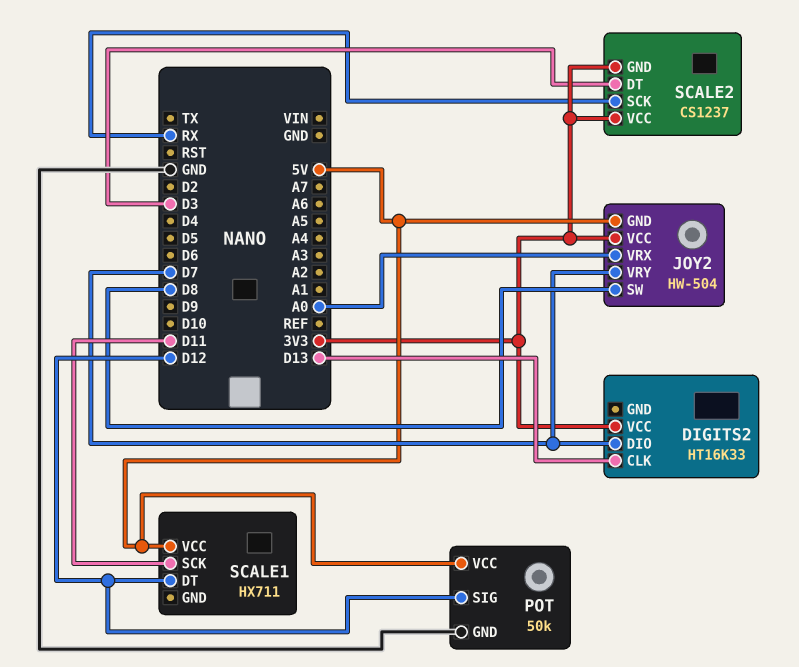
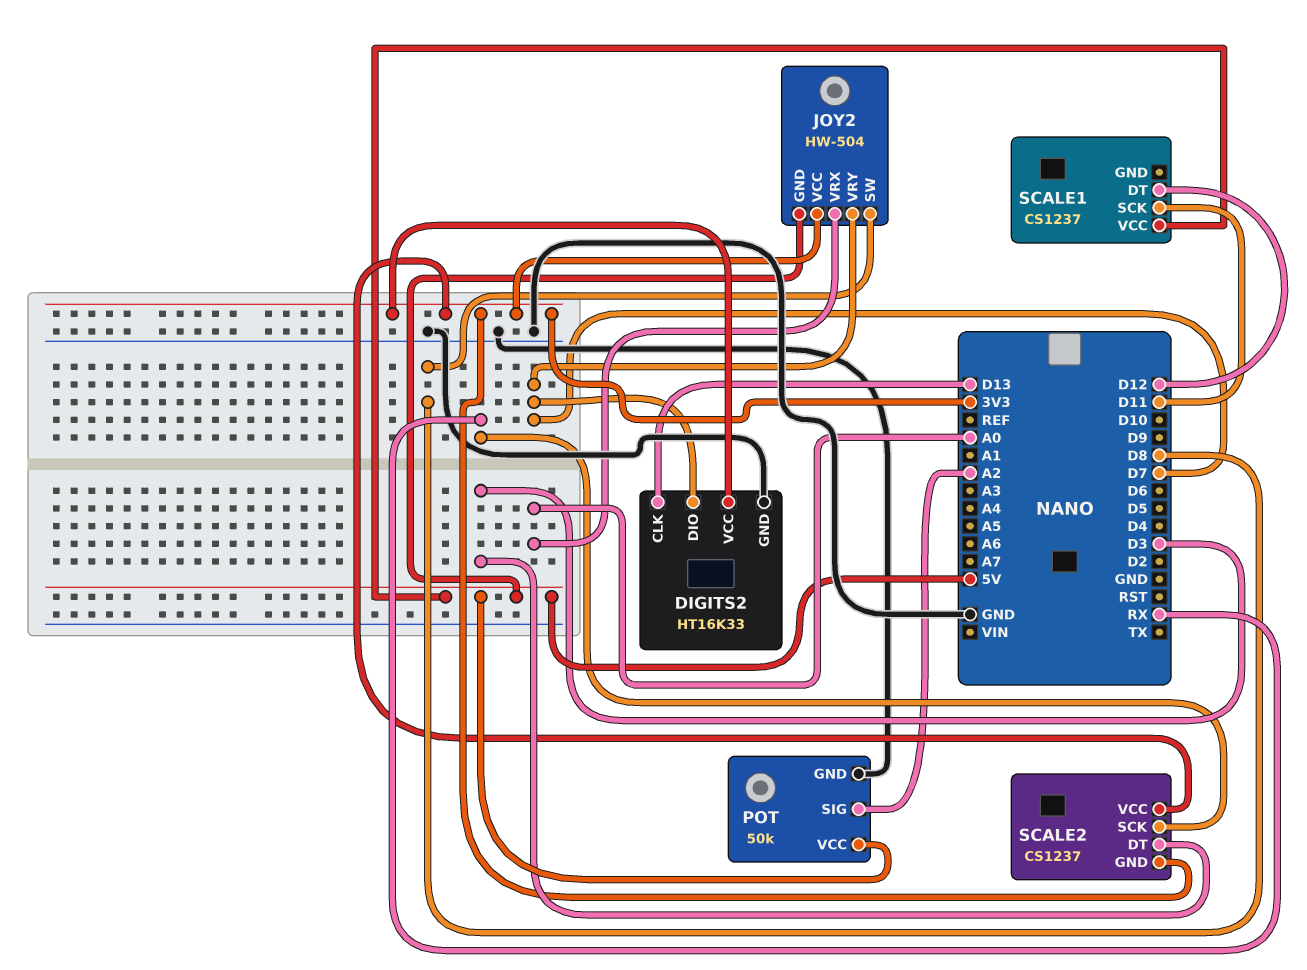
DIGITS2 pin GND: none -> GND
POT pin SIG: D12 -> A2
SCALE1: HX711 -> CS1237

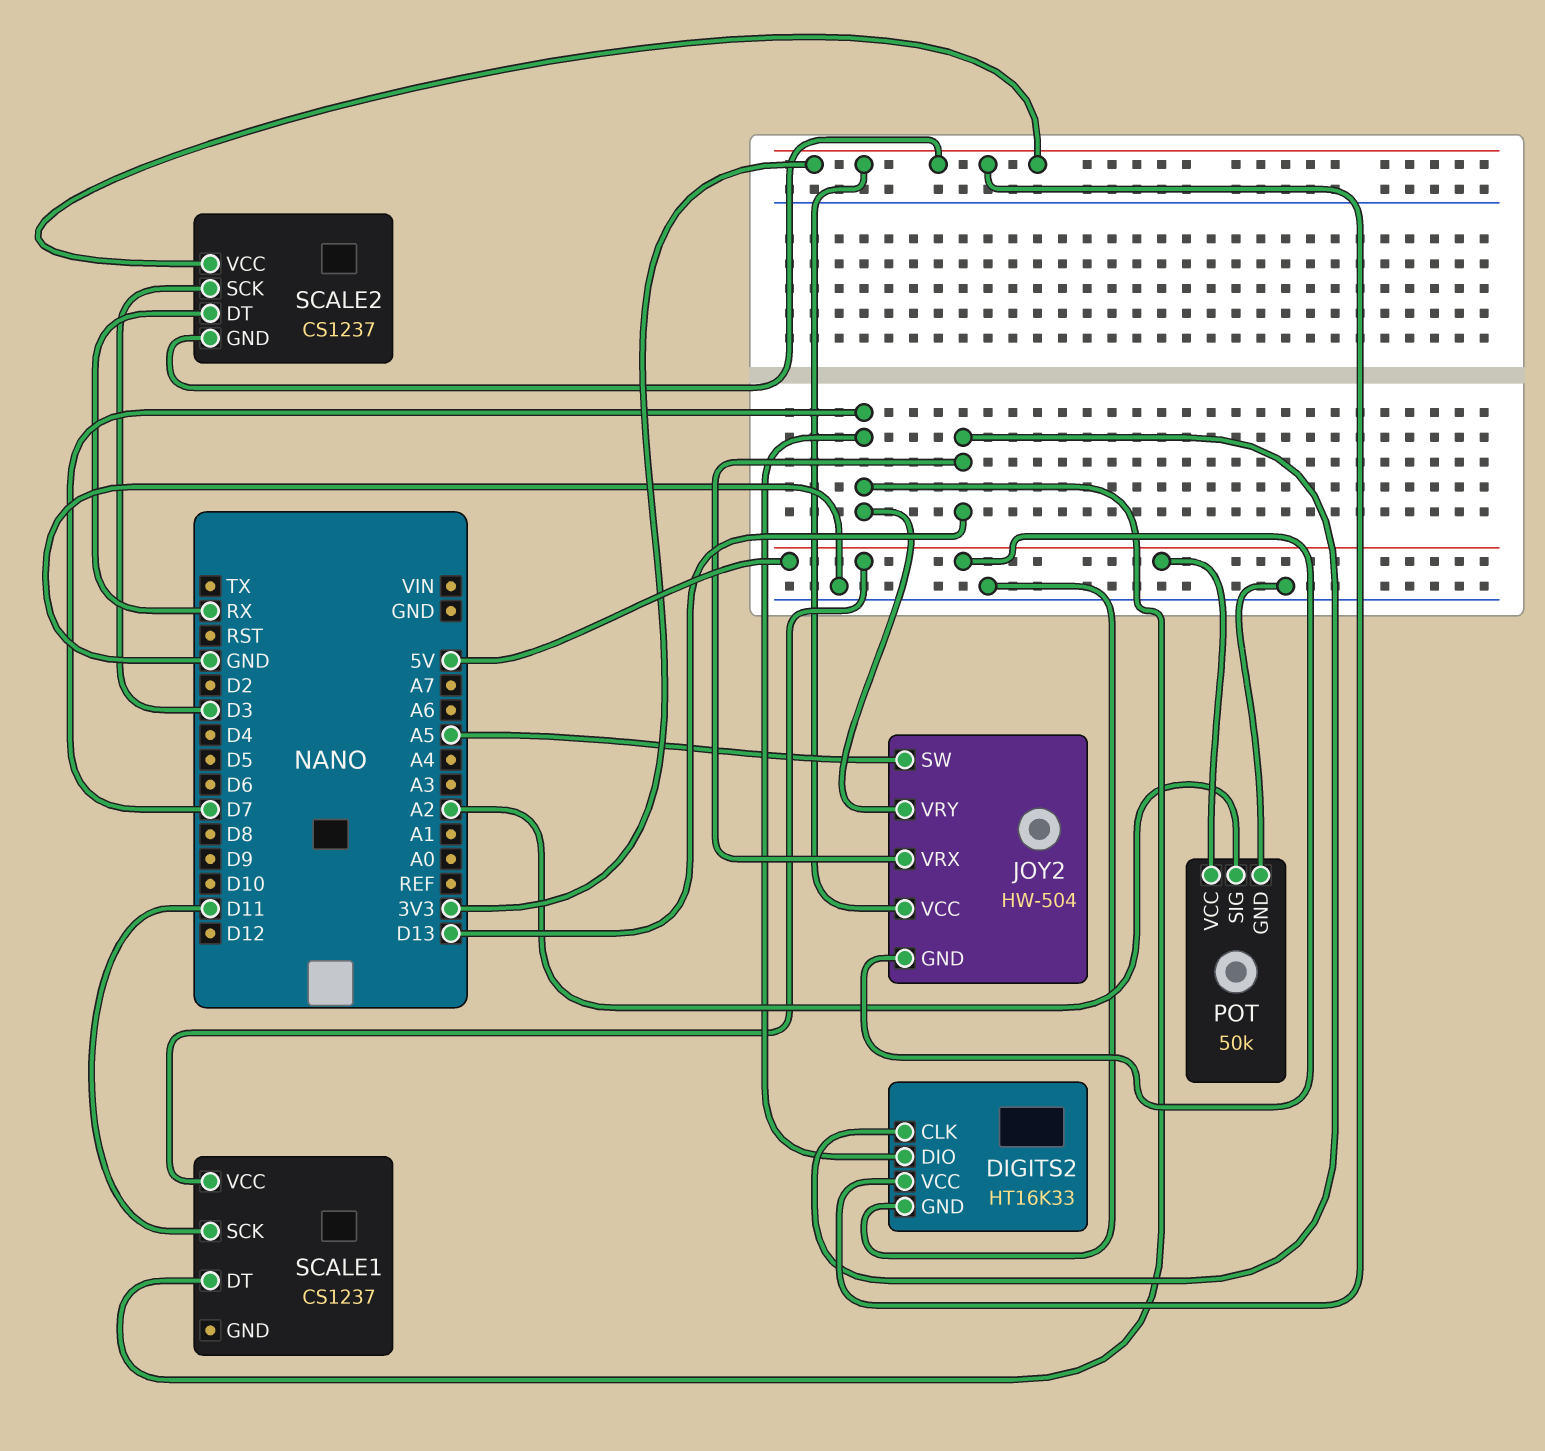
JOY2 pin SW: D8 -> A5
JOY2 pin VRX: A0 -> D13
SCALE1 pin DT: D12 -> D7
SCALE2 pin DT: D3 -> RX
SCALE2 pin SCK: RX -> D3

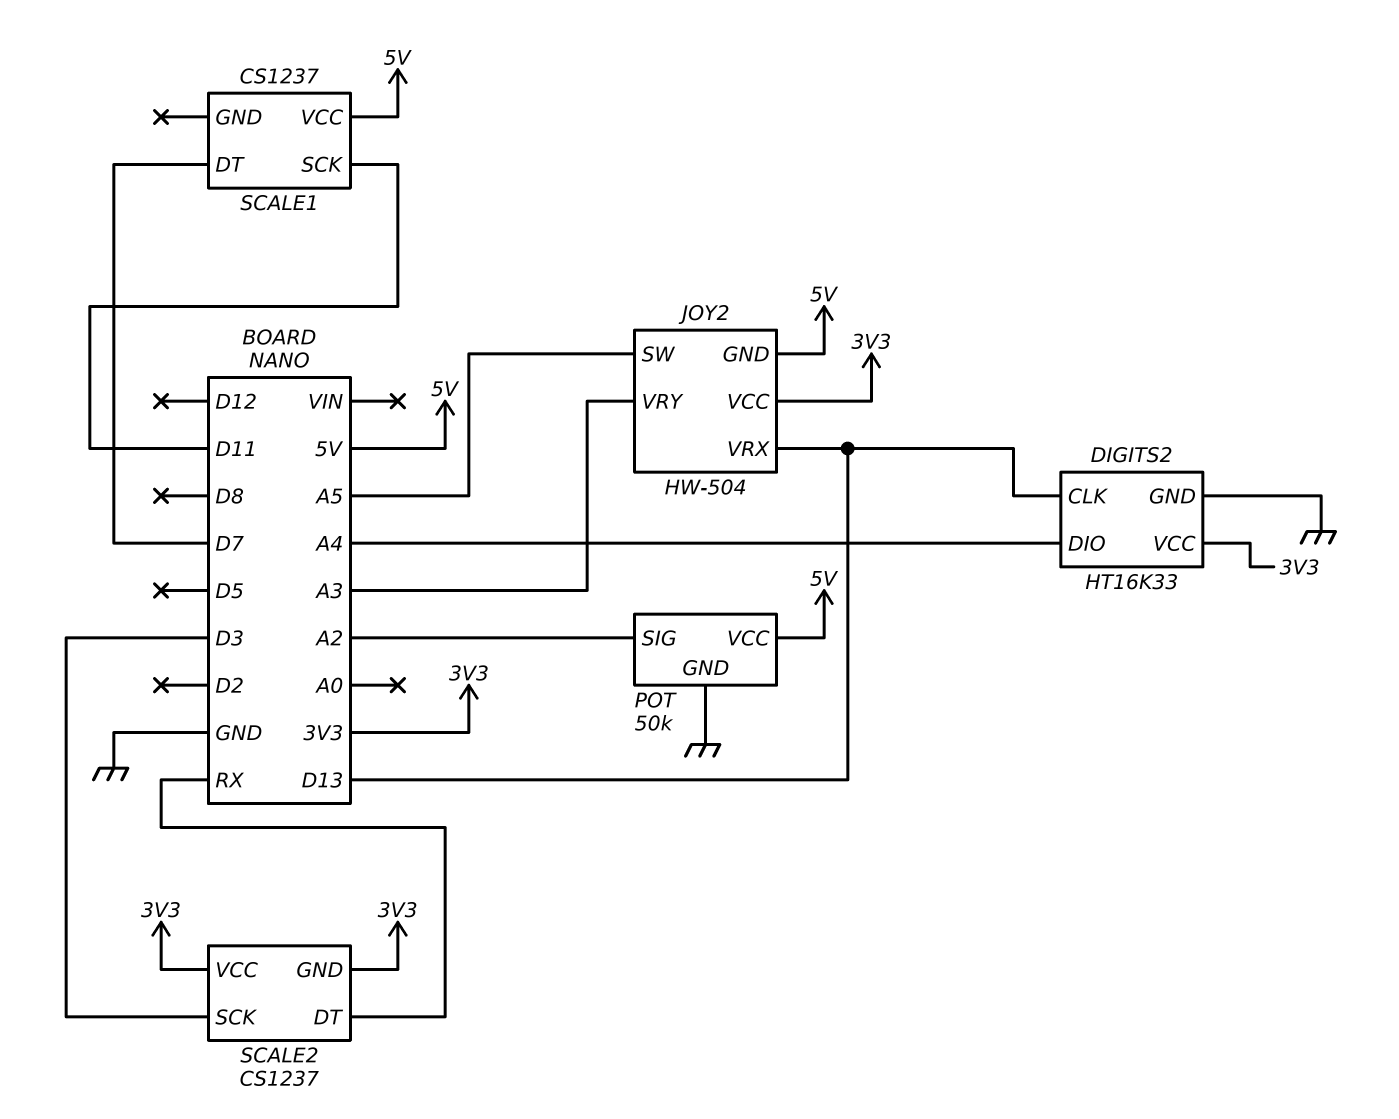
DIGITS2 pin DIO: D7 -> A4
JOY2 pin VRY: D7 -> A3

